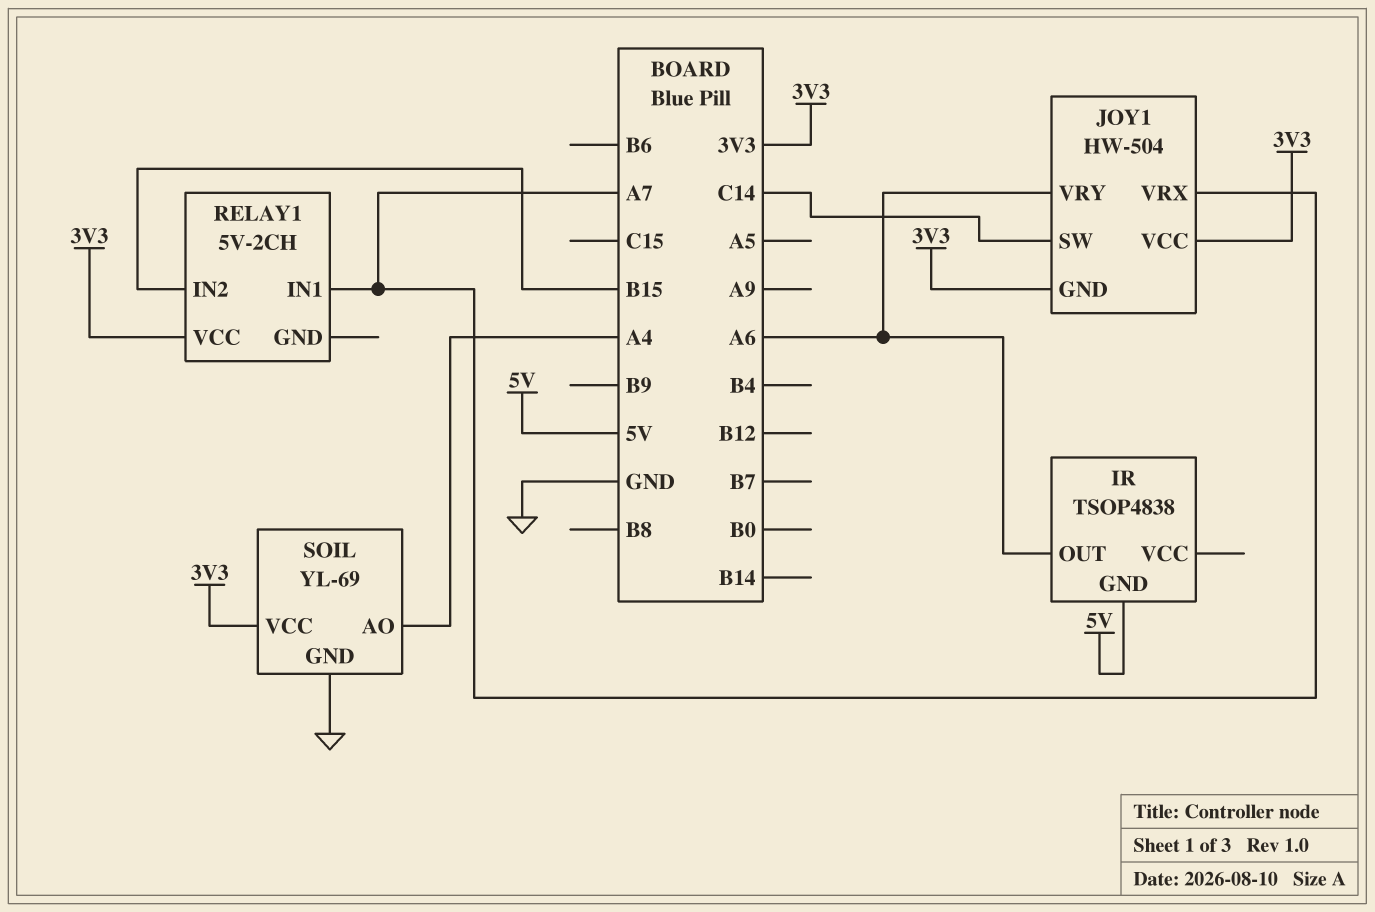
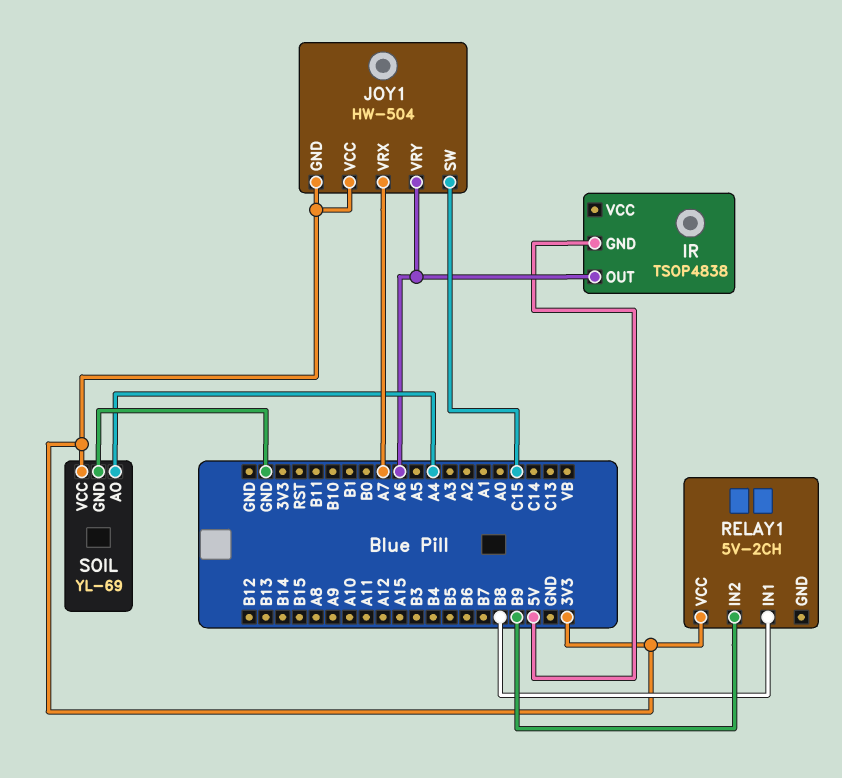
JOY1 pin SW: C14 -> C15
RELAY1 pin IN1: A7 -> B8
RELAY1 pin IN2: B15 -> B9

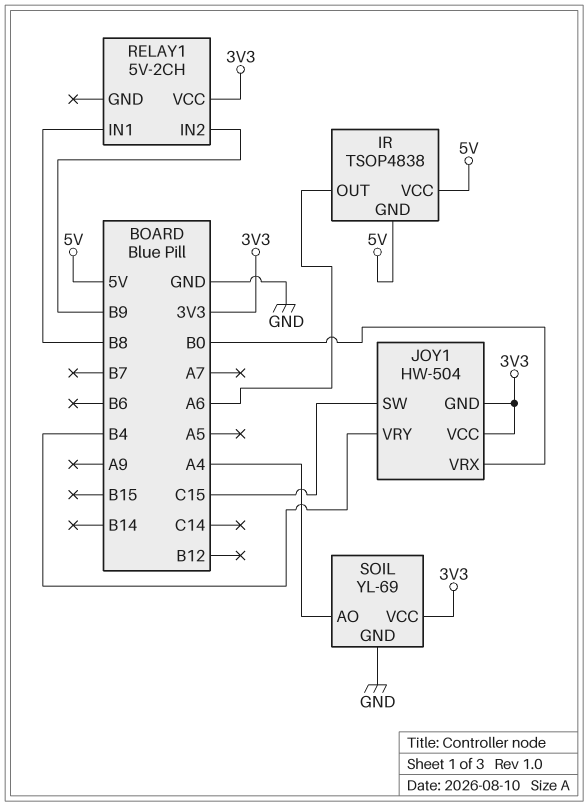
IR pin VCC: none -> 5V
JOY1 pin VRX: A7 -> B0
JOY1 pin VRY: A6 -> B4

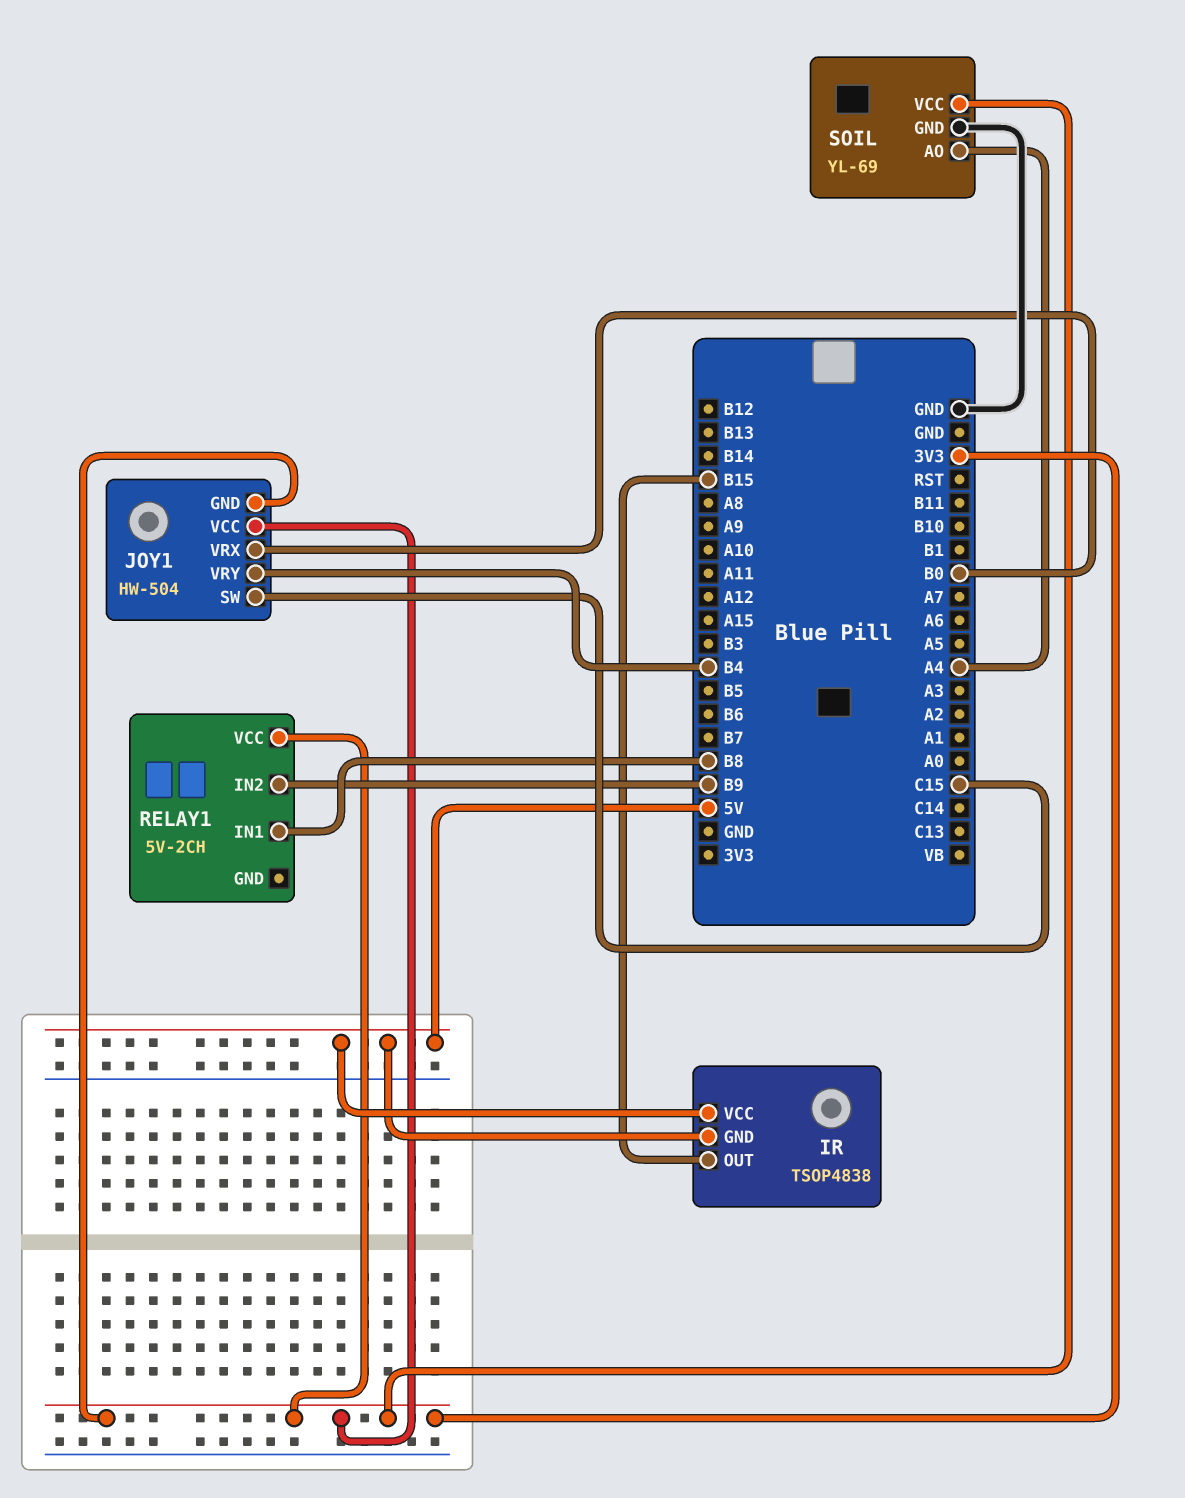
IR pin OUT: A6 -> B15

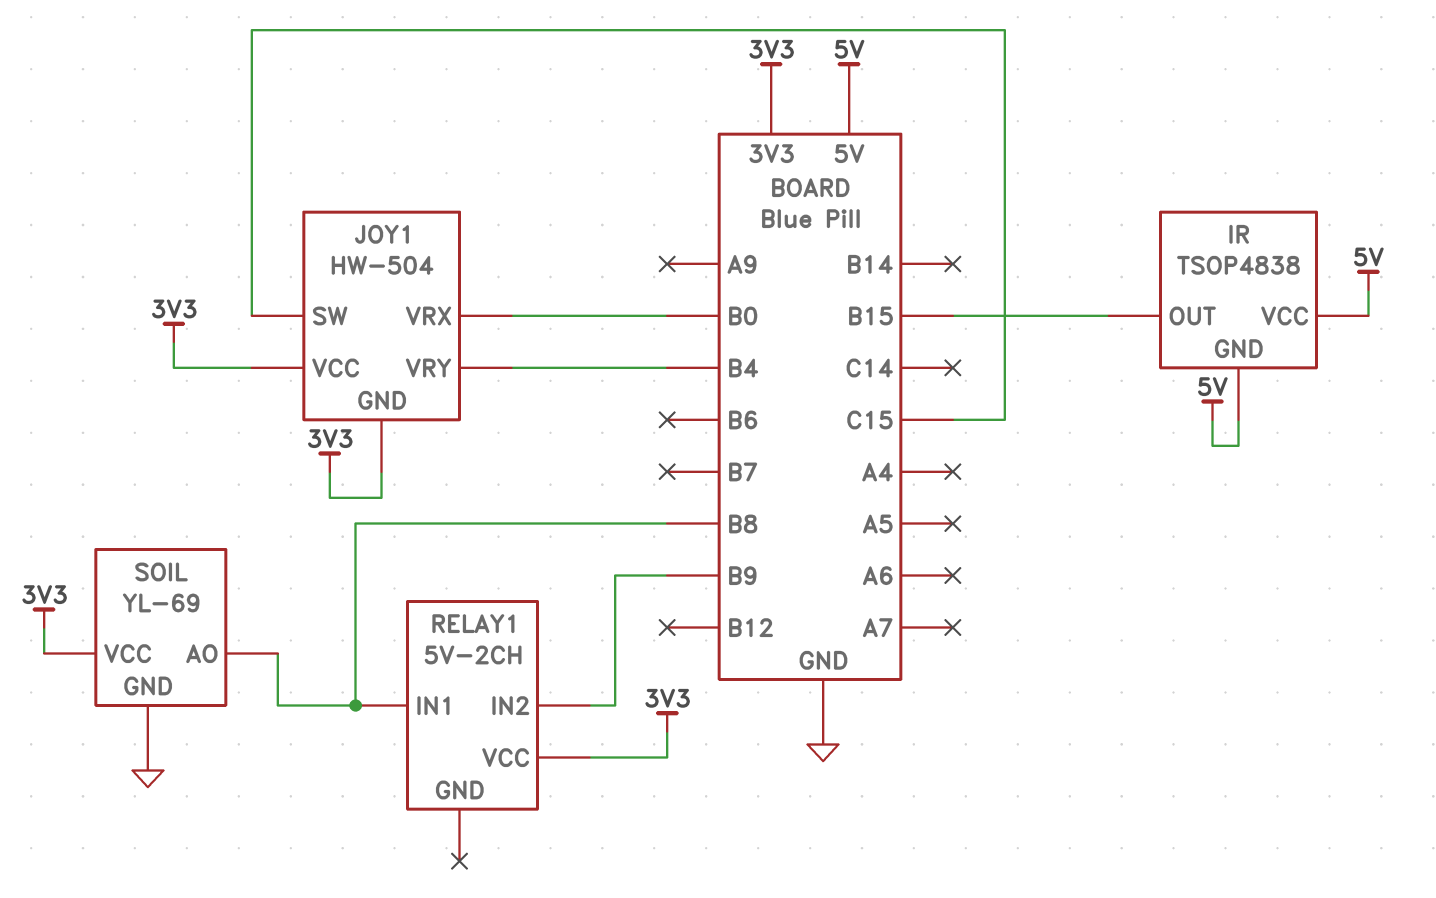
SOIL pin AO: A4 -> B8

